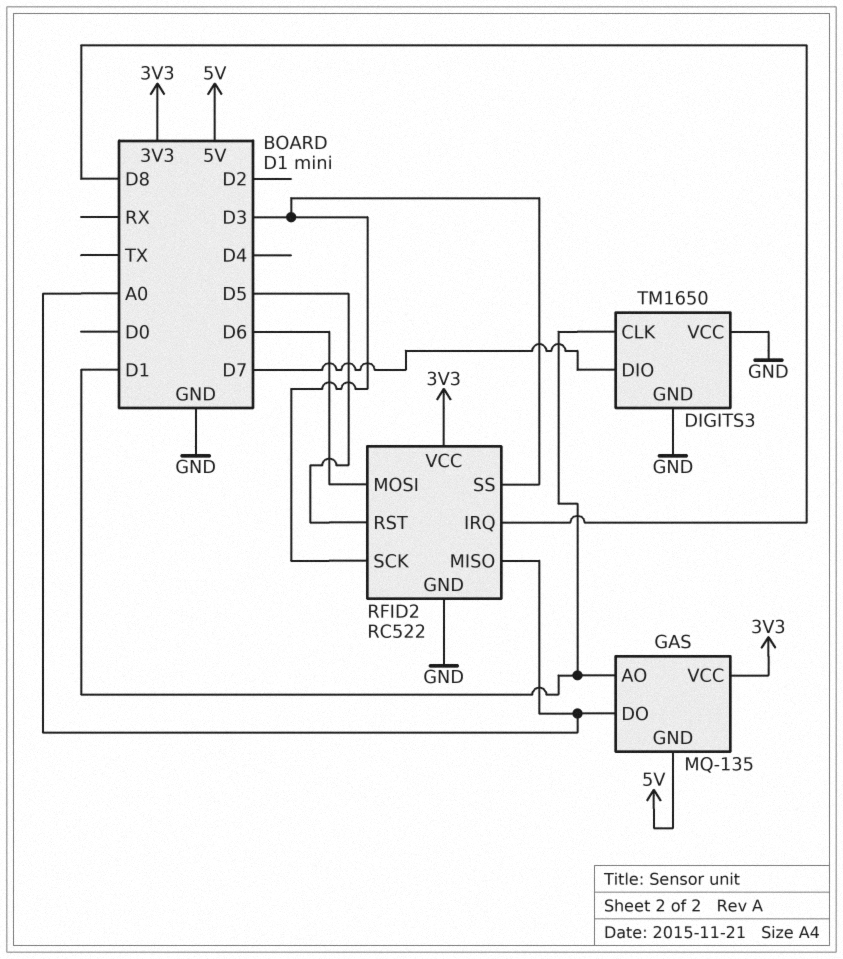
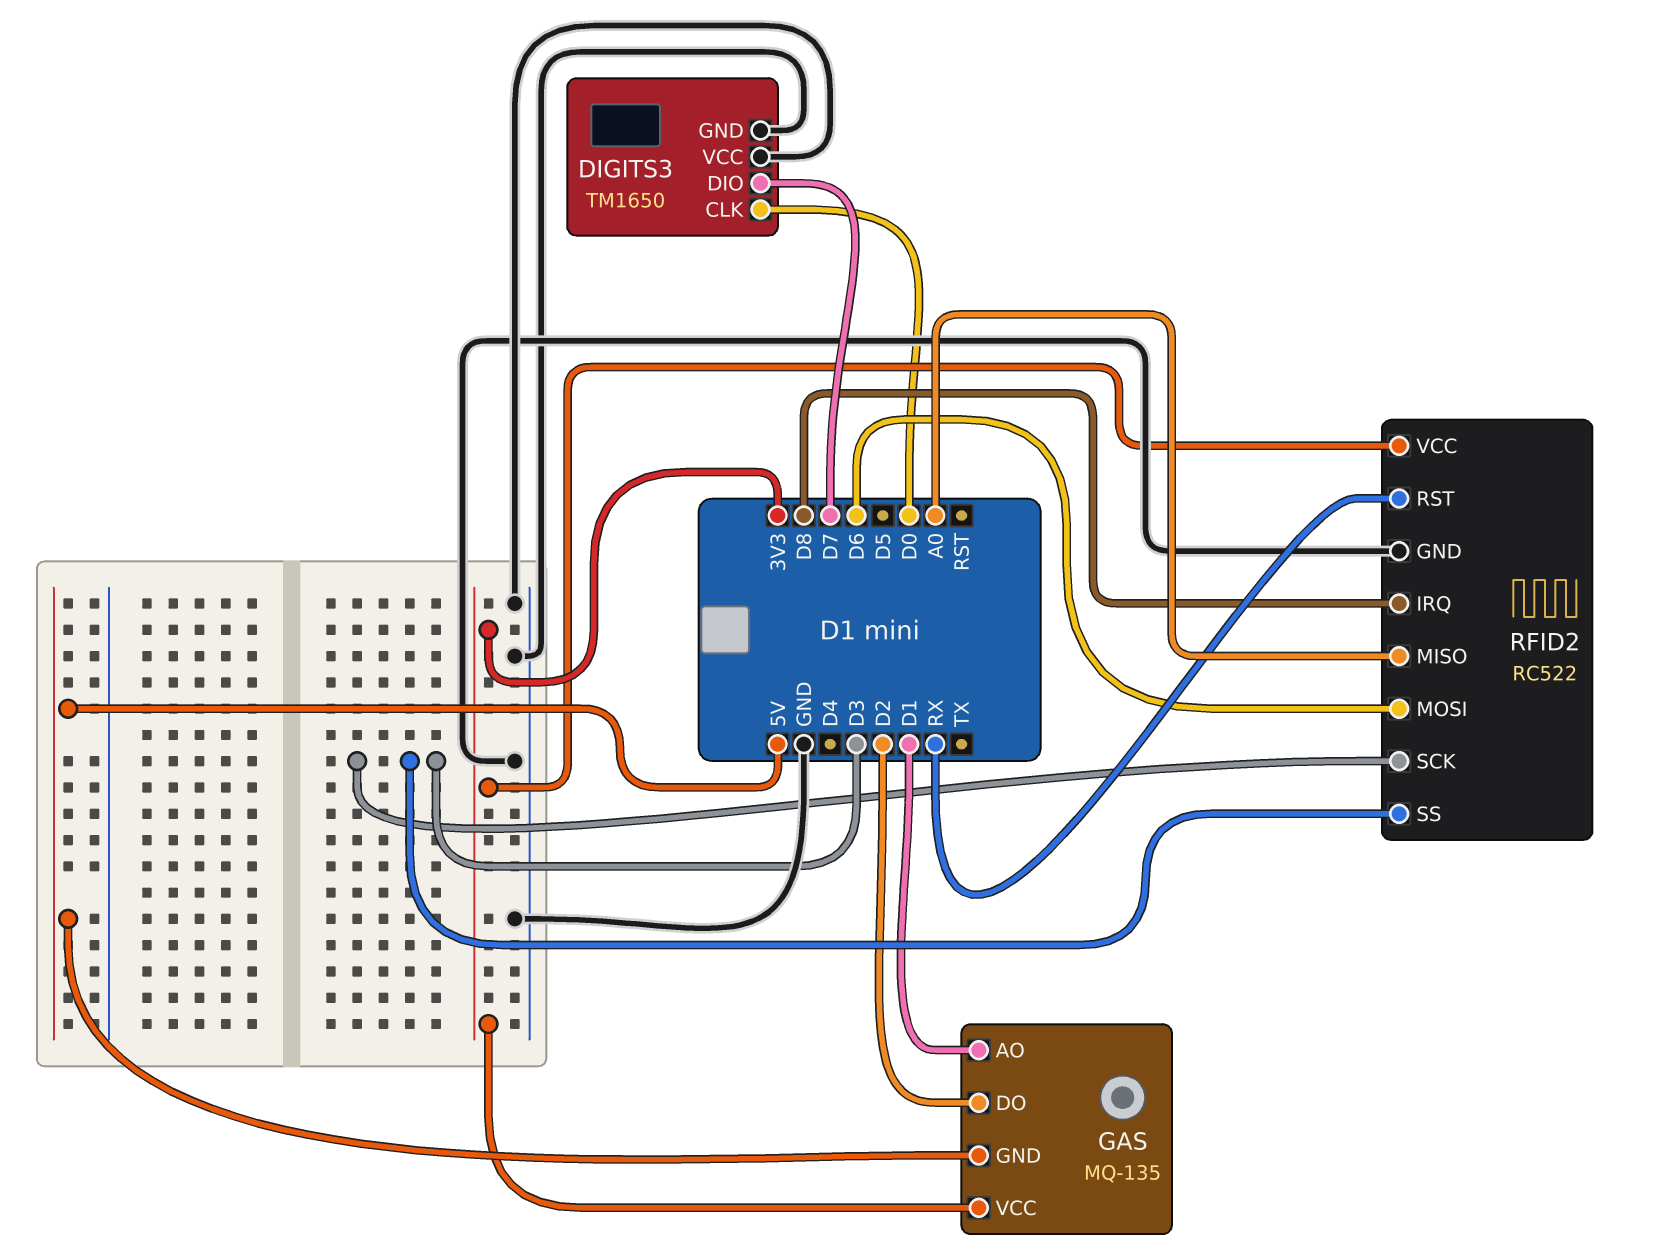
DIGITS3 pin CLK: D1 -> D0
GAS pin DO: A0 -> D2
RFID2 pin RST: D5 -> RX

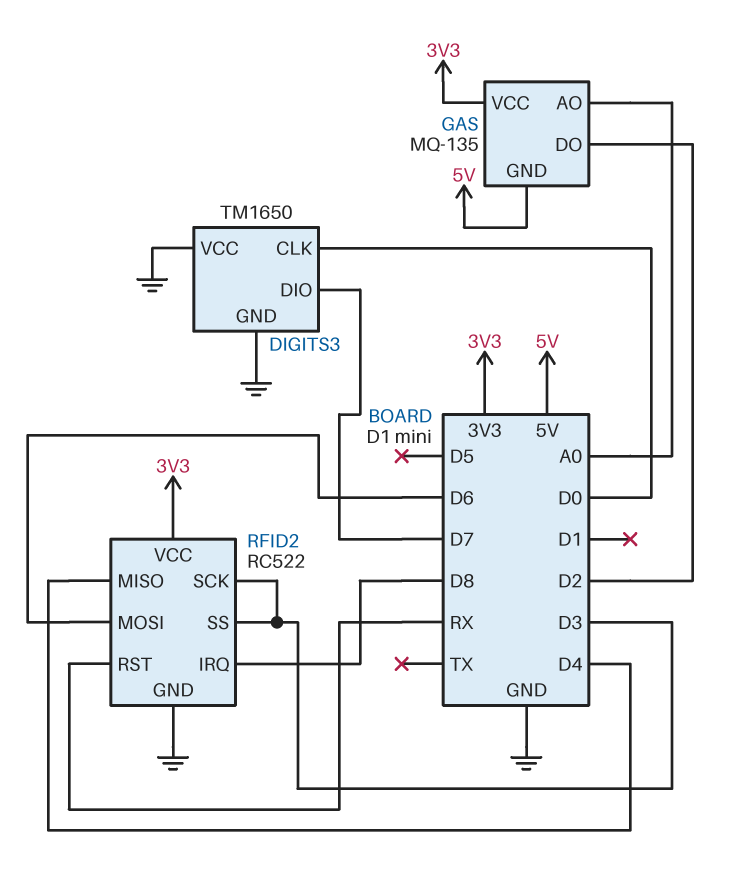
GAS pin AO: D1 -> A0
RFID2 pin MISO: A0 -> D4

